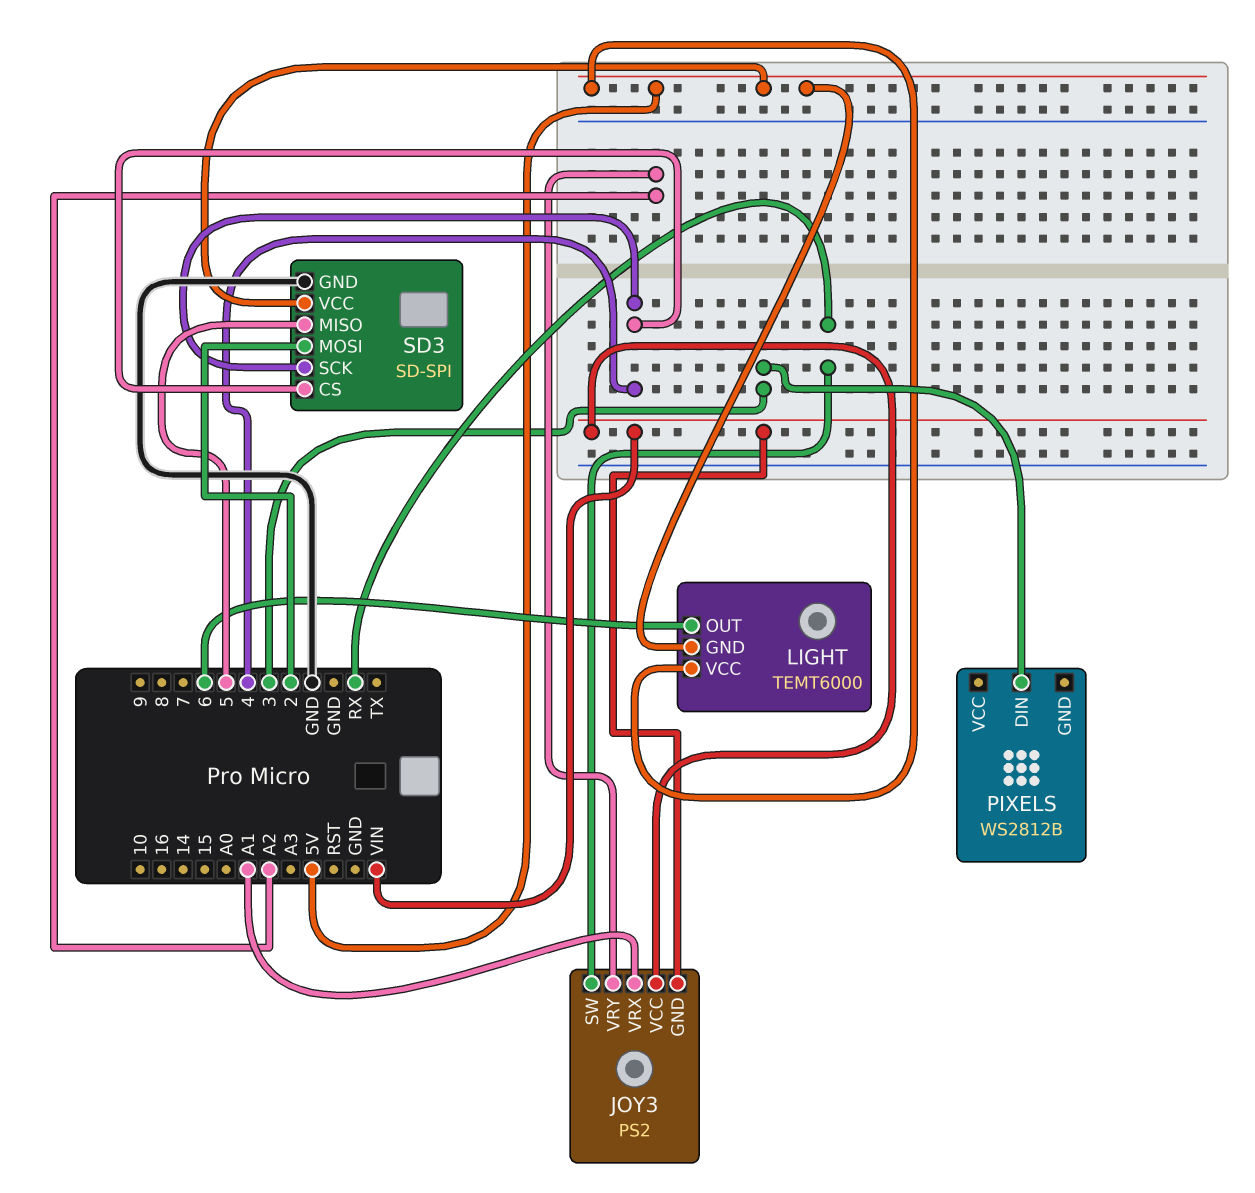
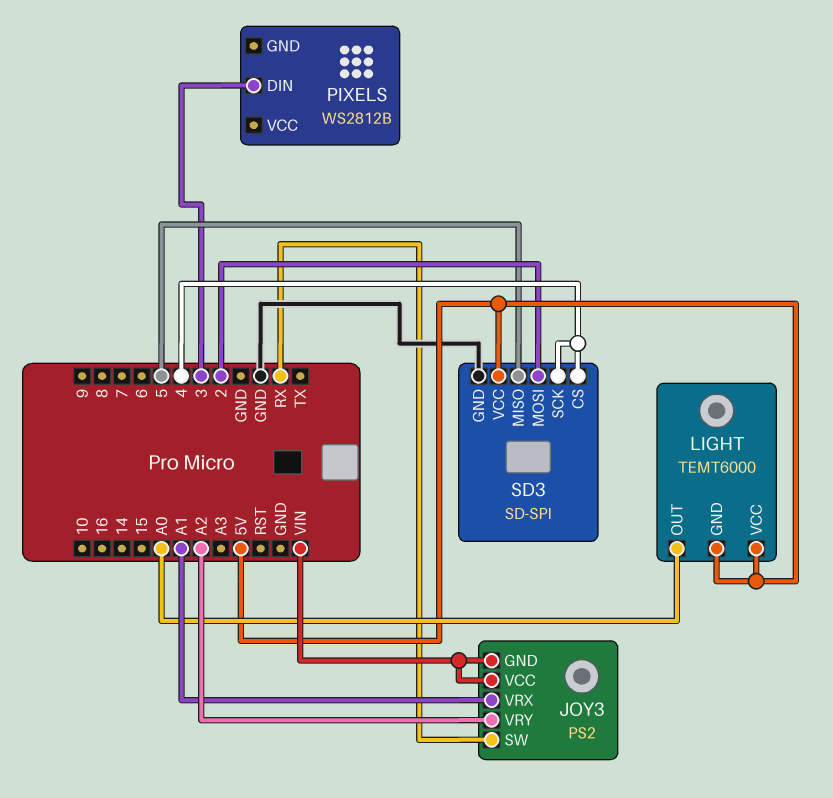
LIGHT pin OUT: 6 -> A0

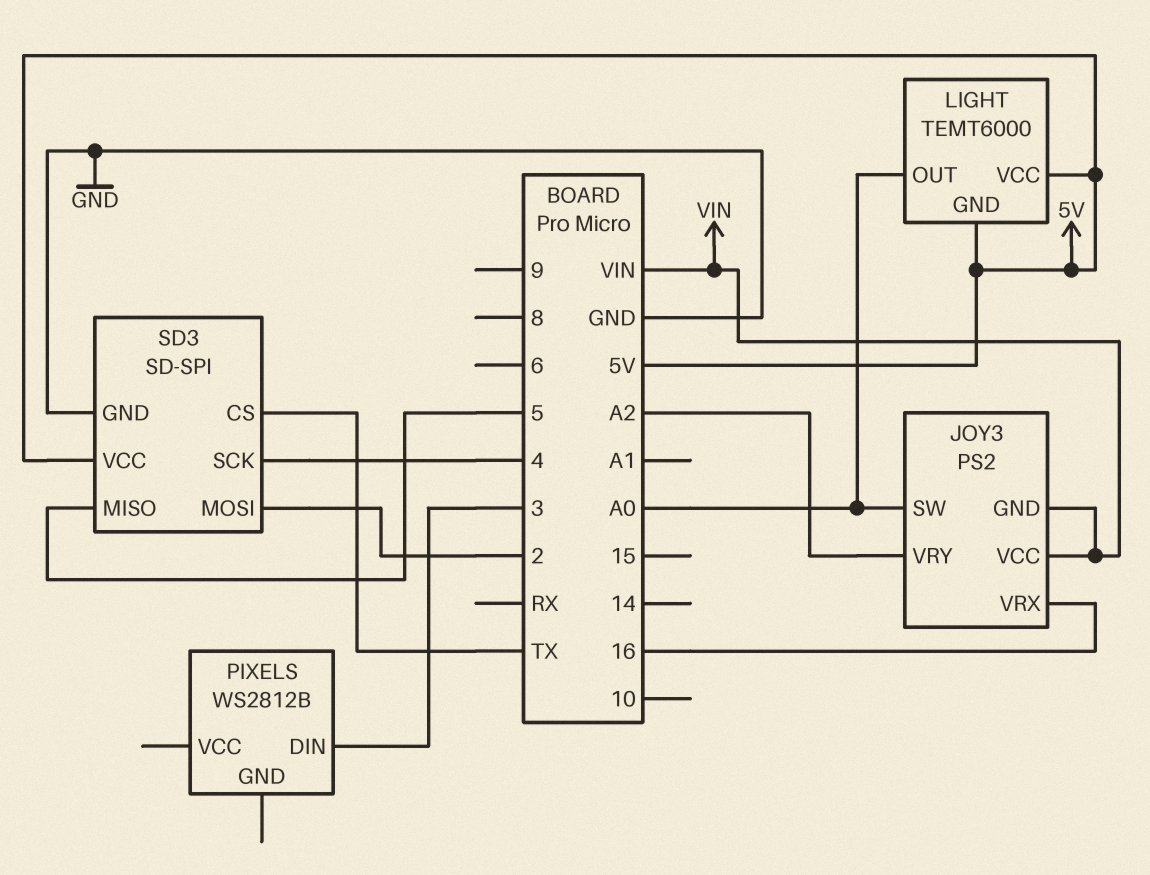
JOY3 pin SW: RX -> A0
JOY3 pin VRX: A1 -> 16
SD3 pin CS: 4 -> TX

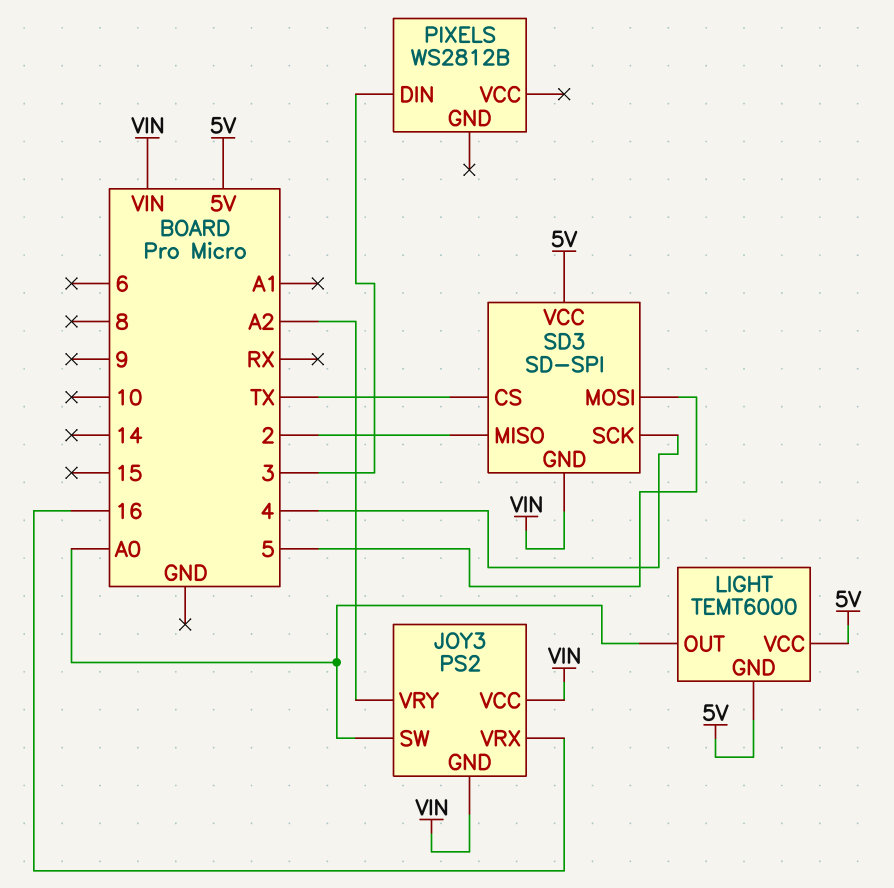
SD3 pin GND: GND -> VIN
SD3 pin MISO: 5 -> 2
SD3 pin MOSI: 2 -> 5

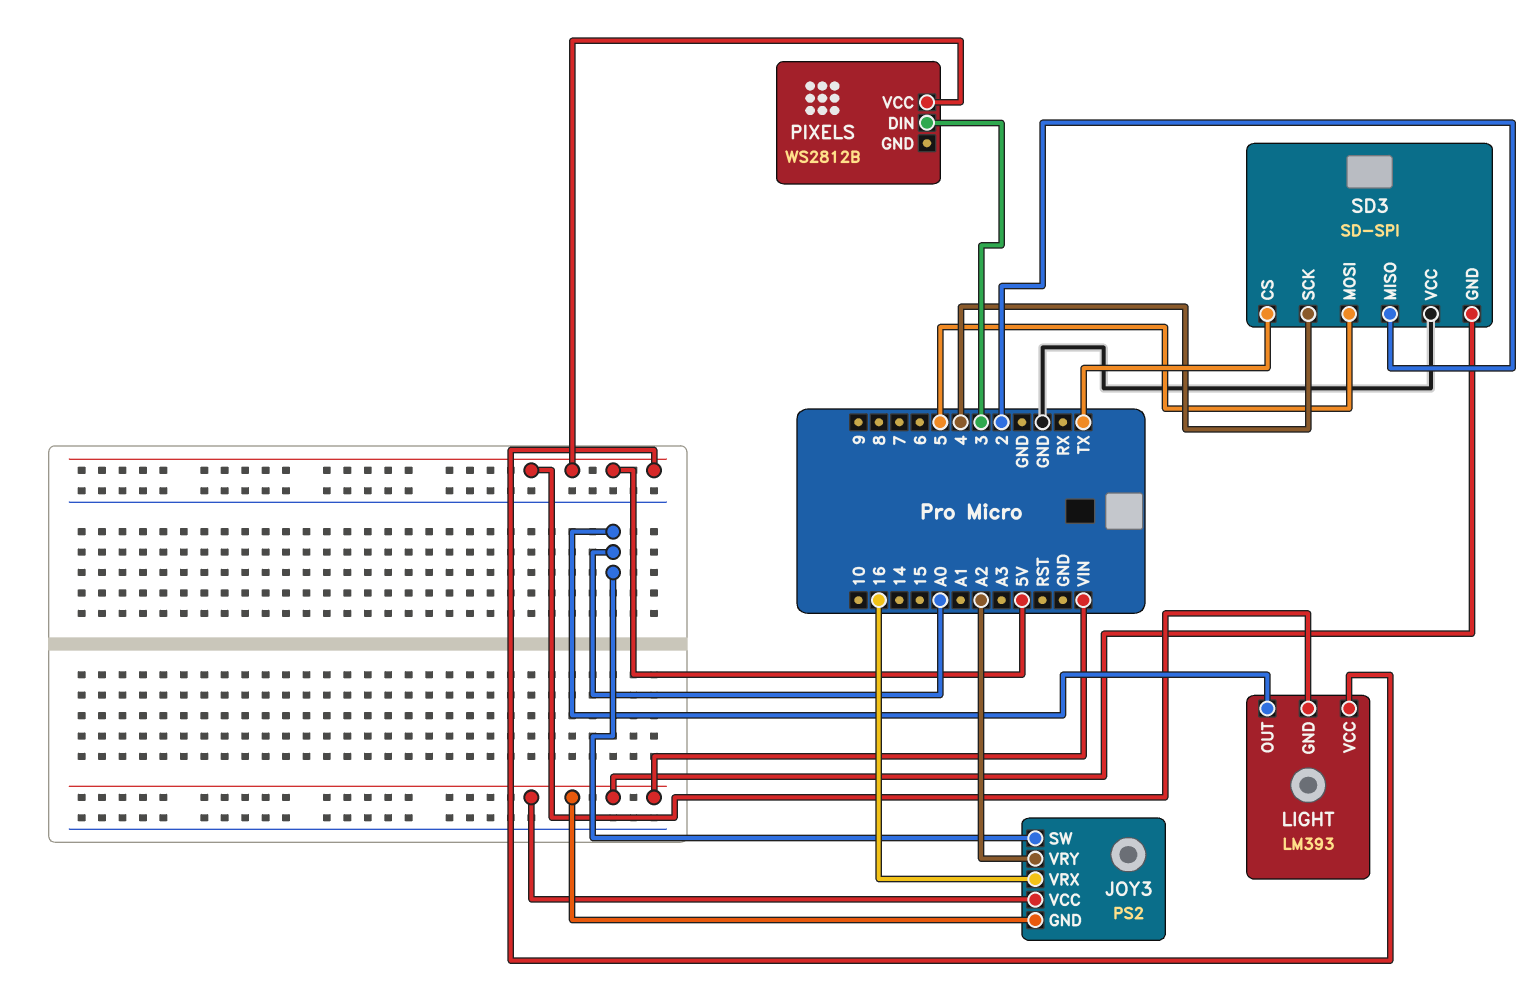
LIGHT: TEMT6000 -> LM393
PIXELS pin VCC: none -> 5V
SD3 pin VCC: 5V -> GND

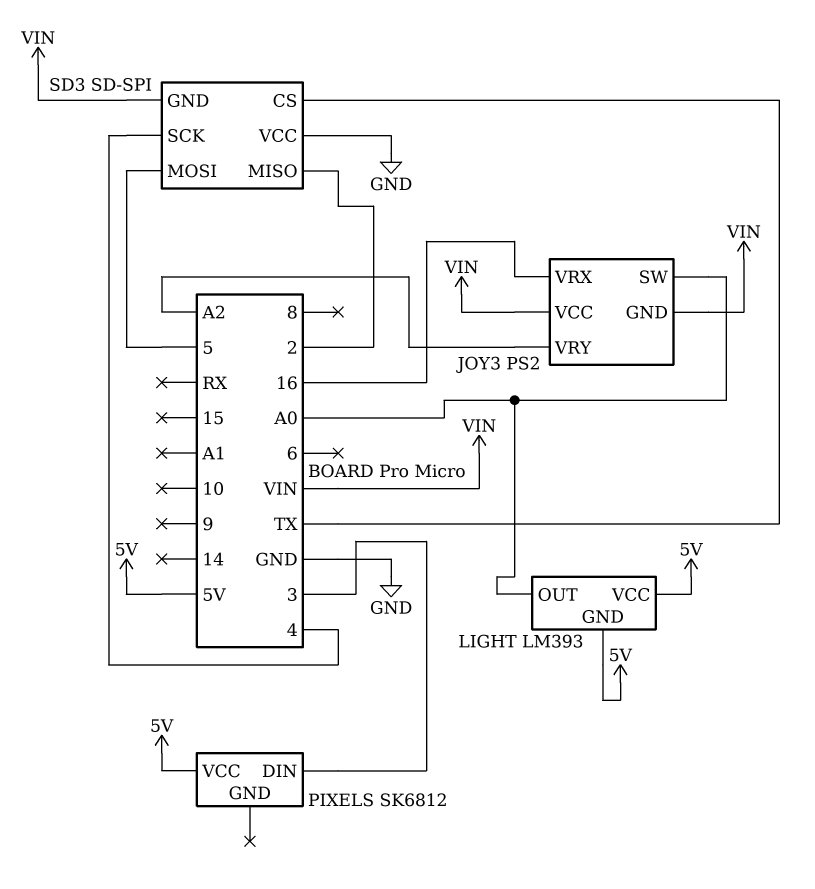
PIXELS: WS2812B -> SK6812

